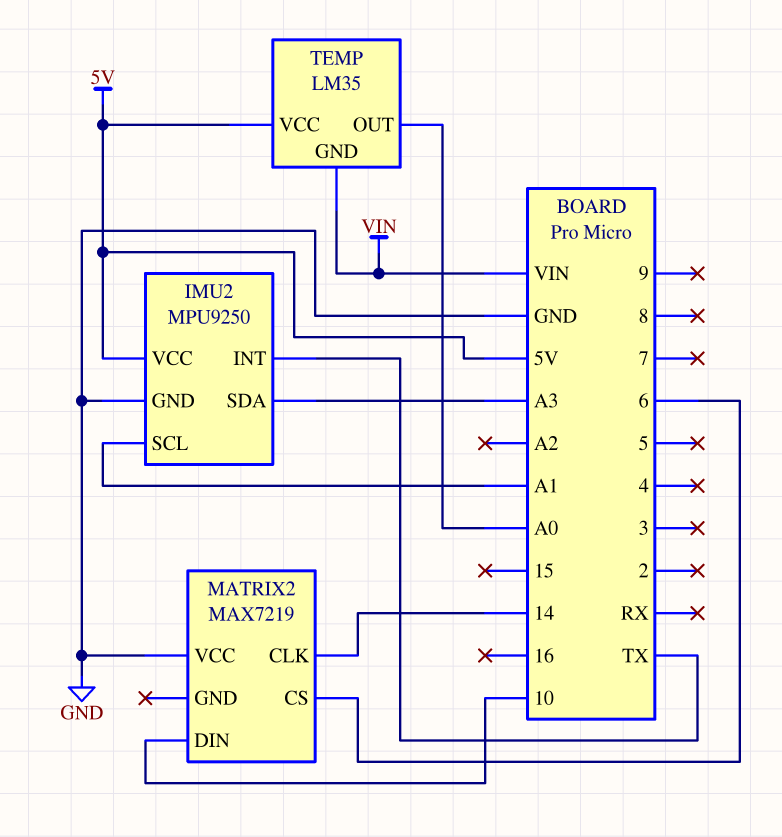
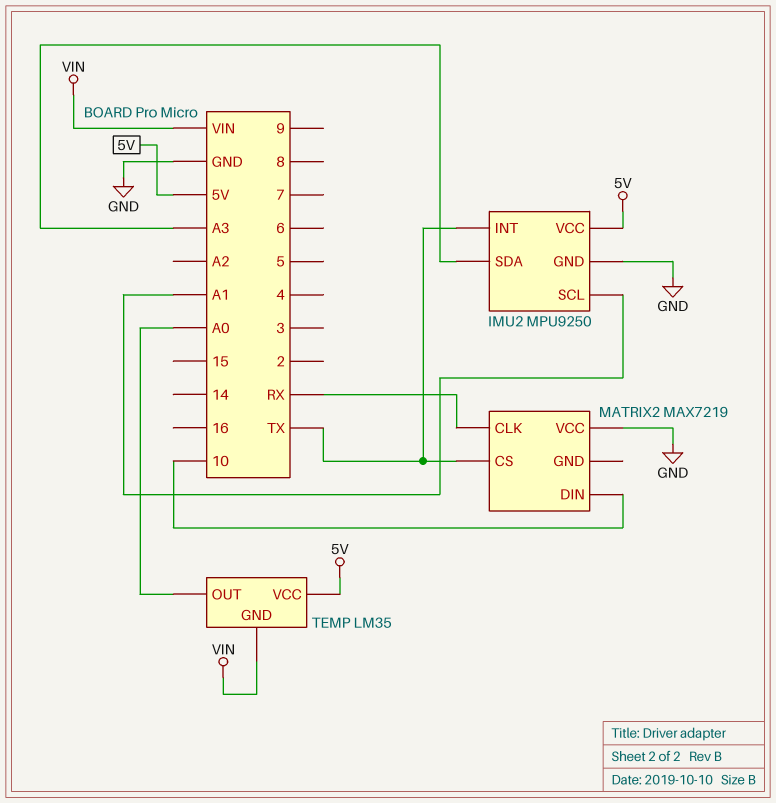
MATRIX2 pin CLK: 14 -> RX
MATRIX2 pin CS: 6 -> TX

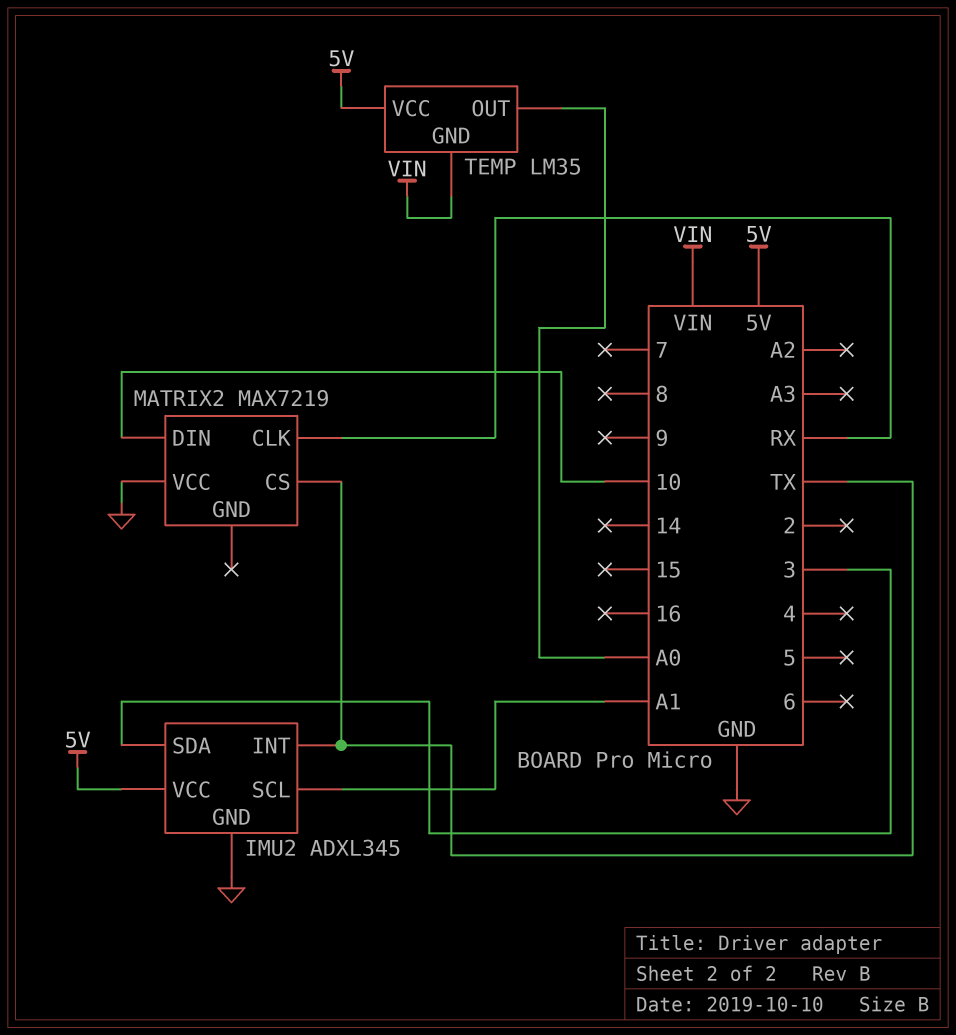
IMU2: MPU9250 -> ADXL345
IMU2 pin SDA: A3 -> 3

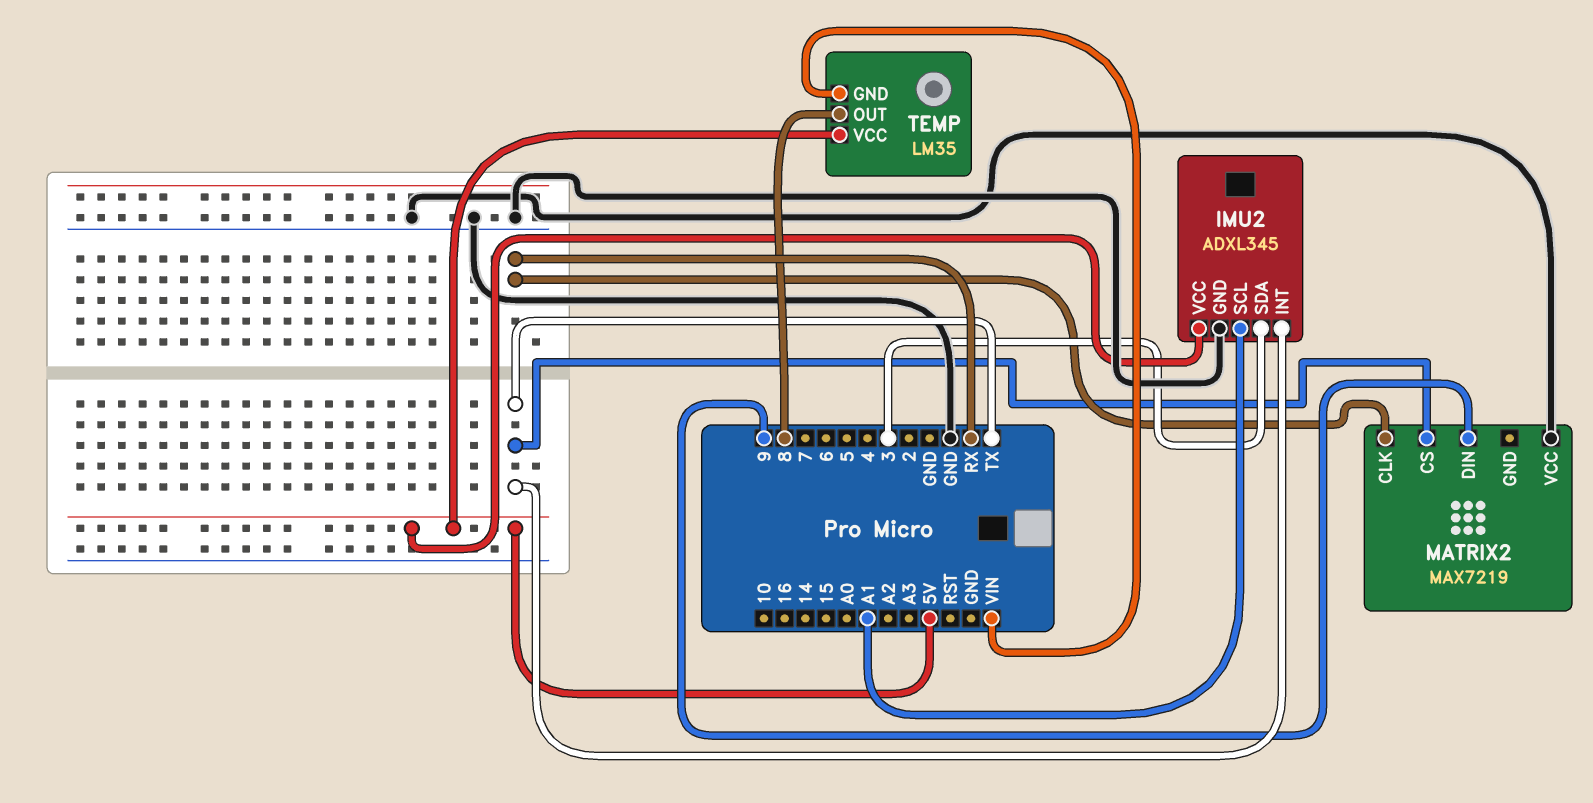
MATRIX2 pin DIN: 10 -> 9
TEMP pin OUT: A0 -> 8

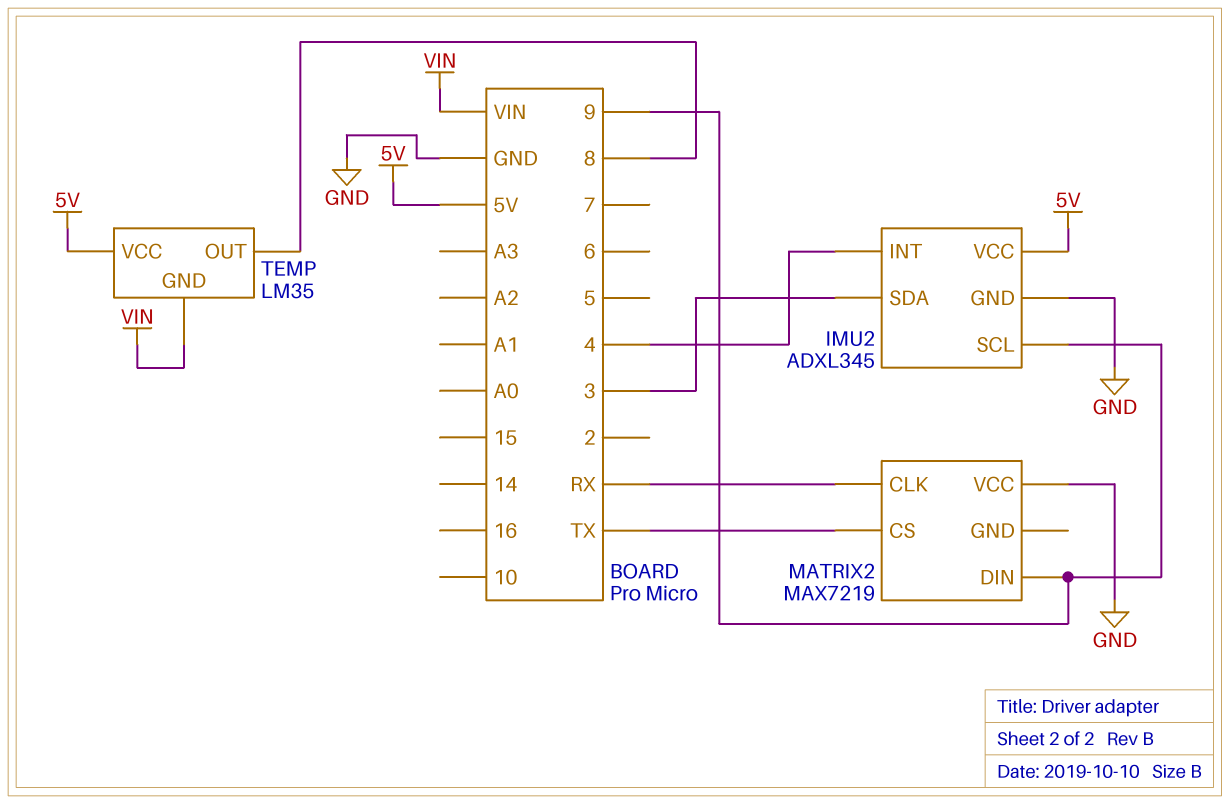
IMU2 pin INT: TX -> 4
IMU2 pin SCL: A1 -> 9

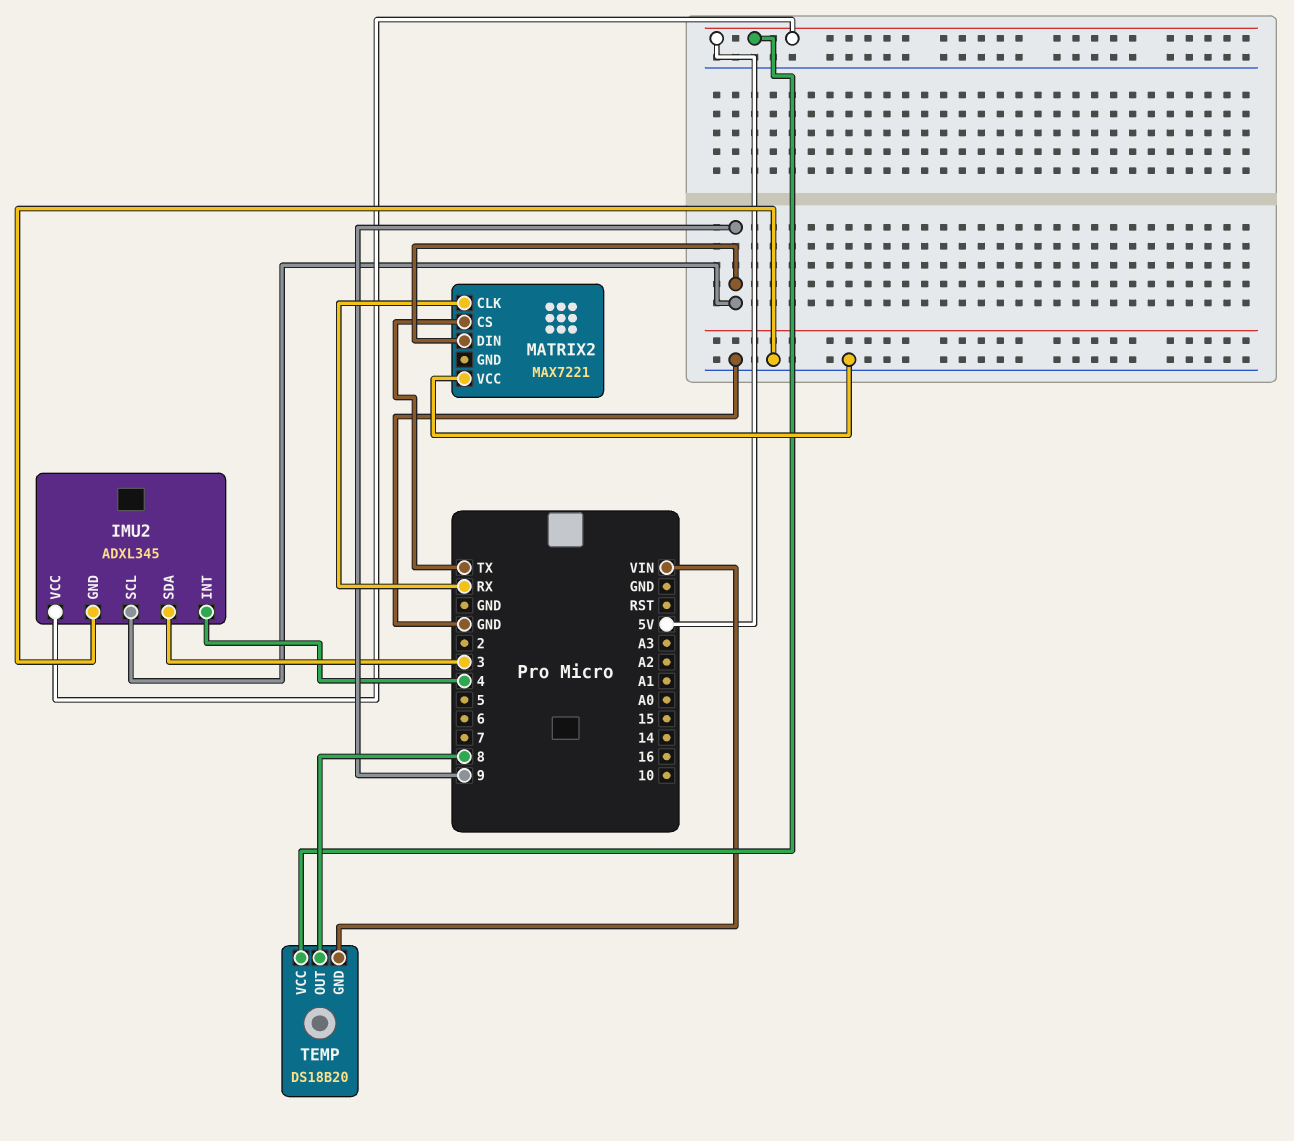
MATRIX2: MAX7219 -> MAX7221
TEMP: LM35 -> DS18B20

